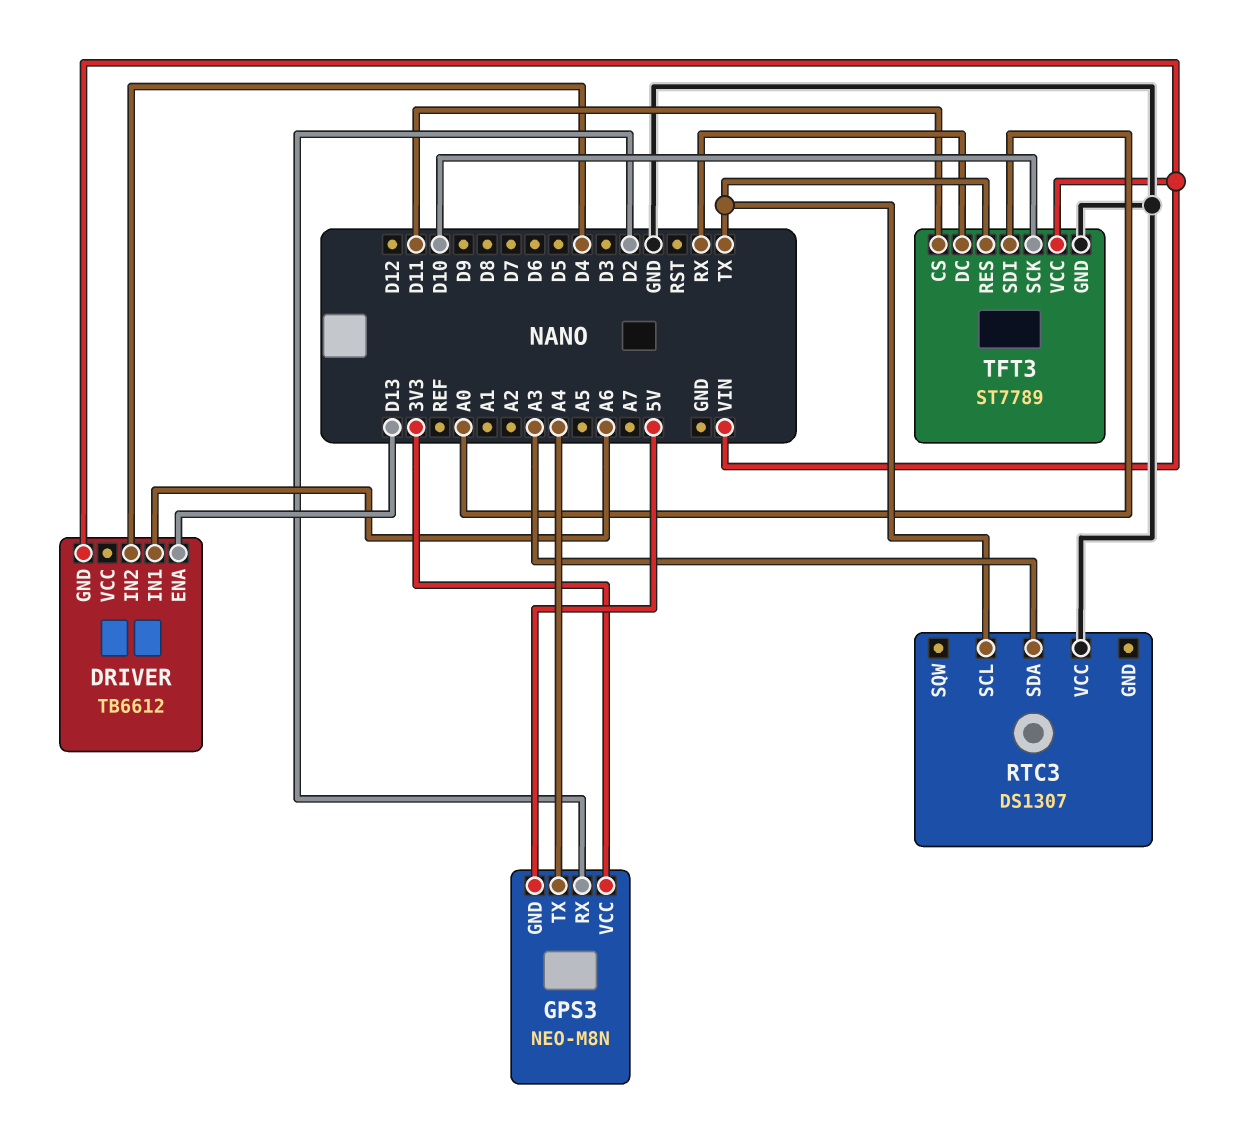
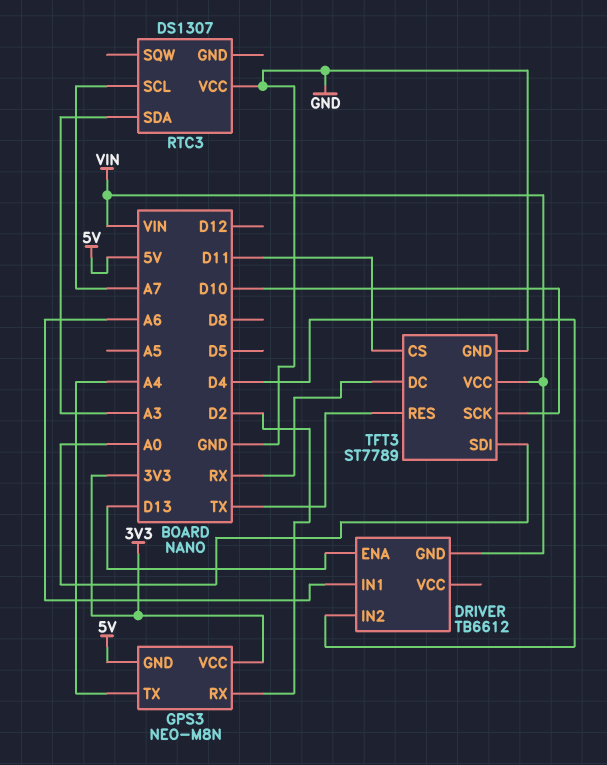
RTC3 pin SCL: TX -> A7

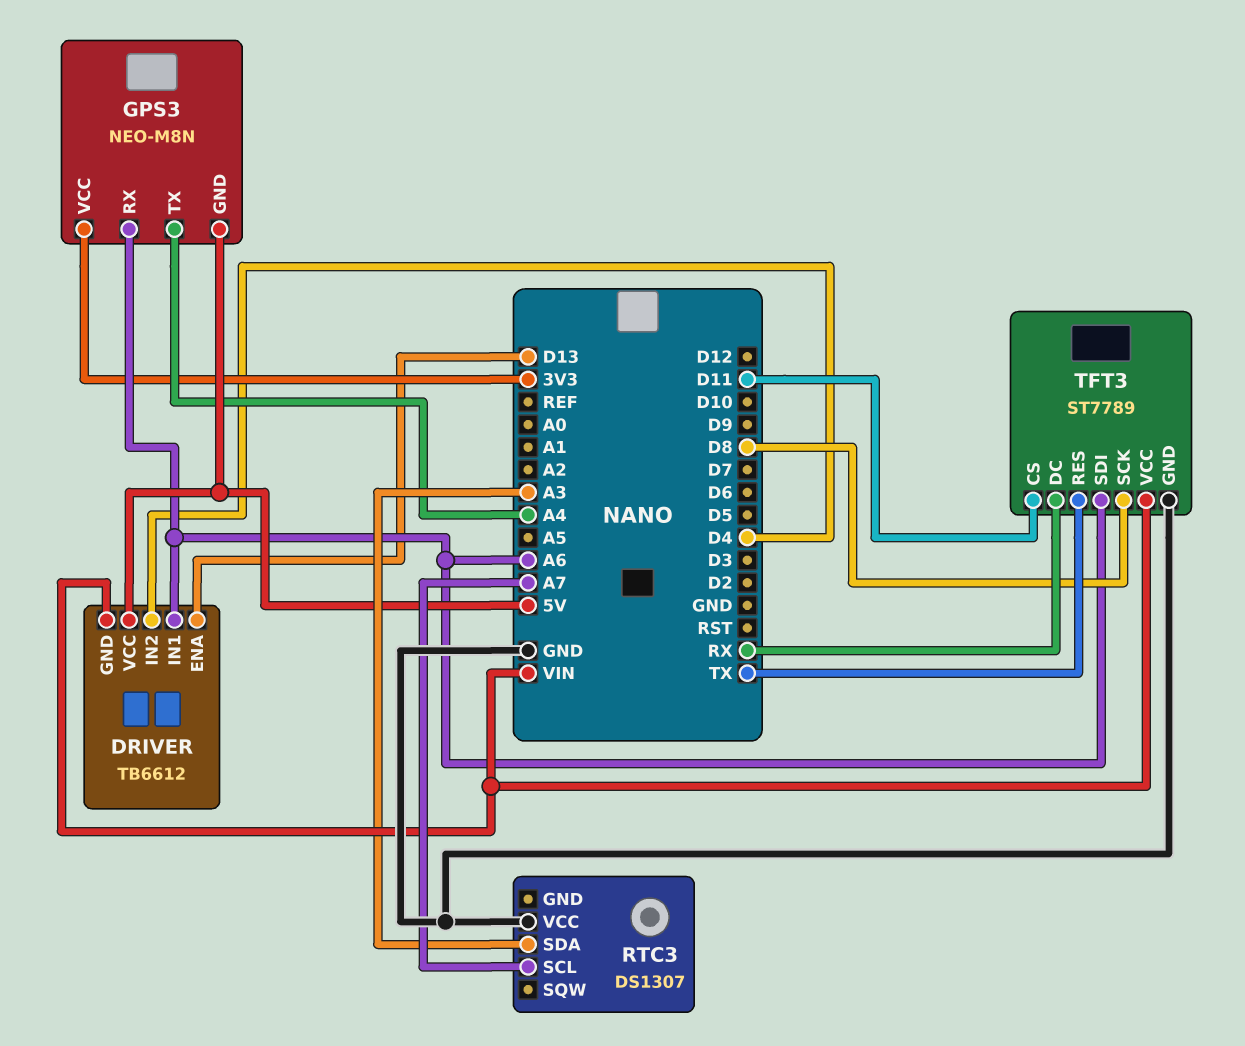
DRIVER pin VCC: none -> 5V
GPS3 pin RX: D2 -> A6
TFT3 pin SCK: D10 -> D8
TFT3 pin SDI: A0 -> A6

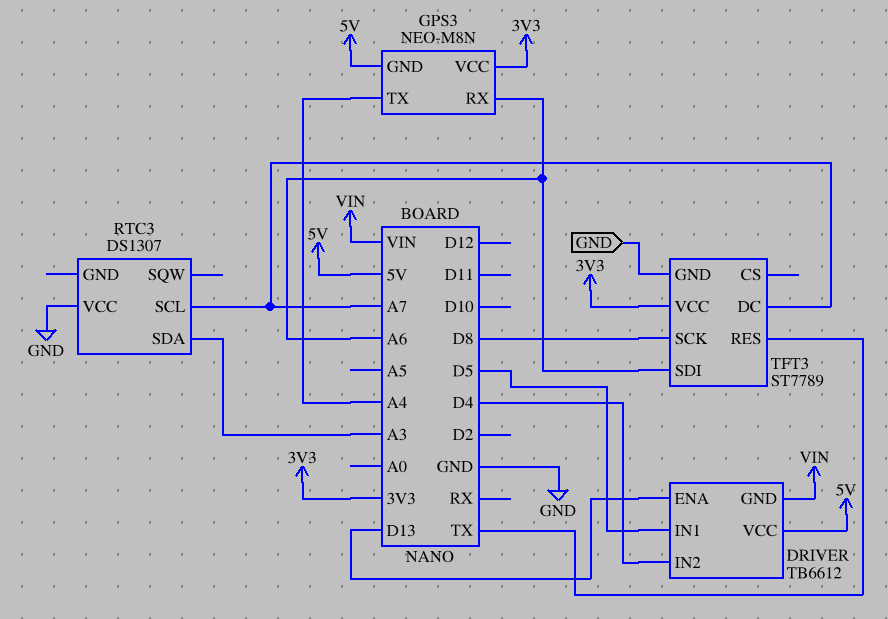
DRIVER pin IN1: A6 -> D5
TFT3 pin CS: D11 -> none
TFT3 pin DC: RX -> A7
TFT3 pin VCC: VIN -> 3V3

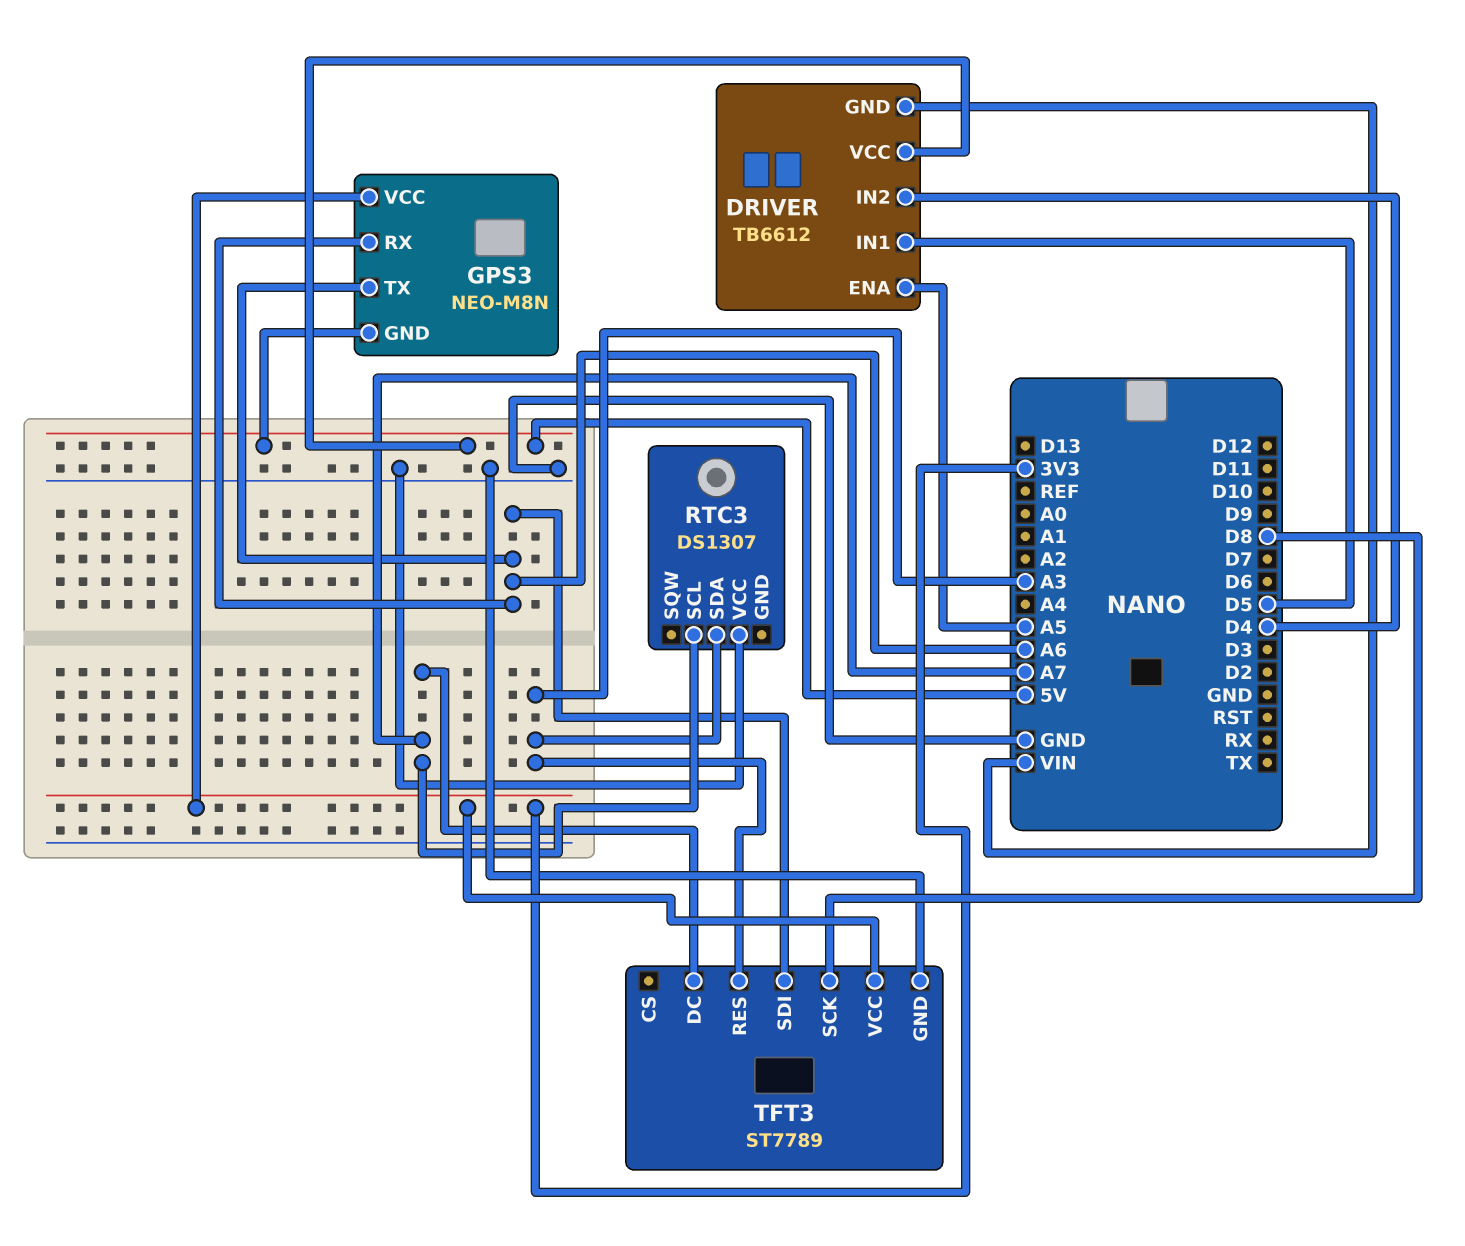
DRIVER pin ENA: D13 -> A5
GPS3 pin TX: A4 -> A6
TFT3 pin RES: TX -> A3

